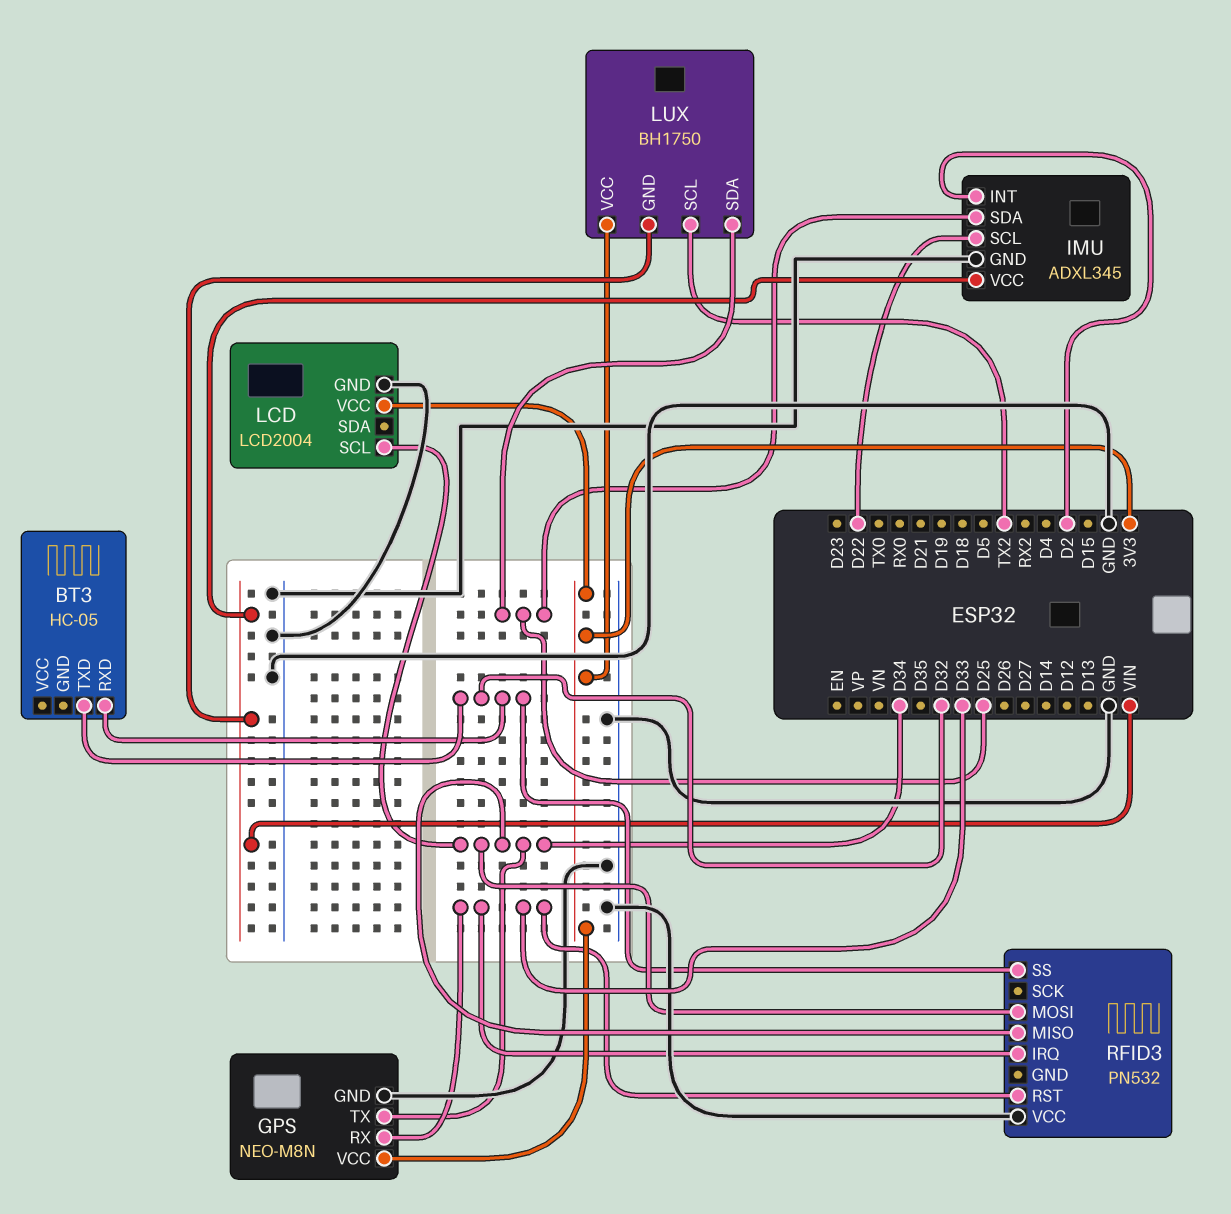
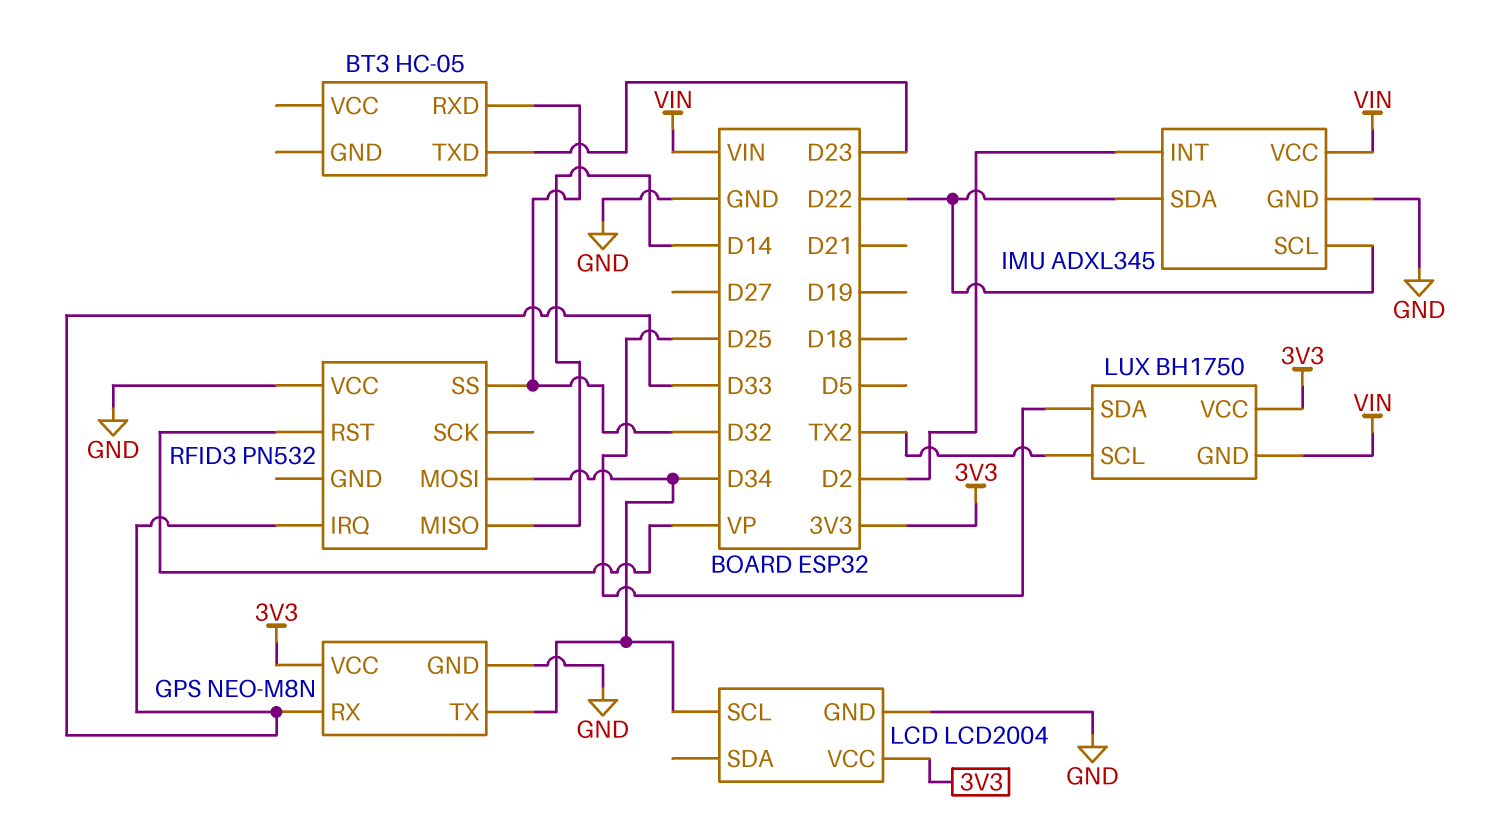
BT3 pin TXD: D32 -> D23
IMU pin SDA: D25 -> D22
RFID3 pin MISO: D34 -> D14
RFID3 pin RST: D33 -> VP

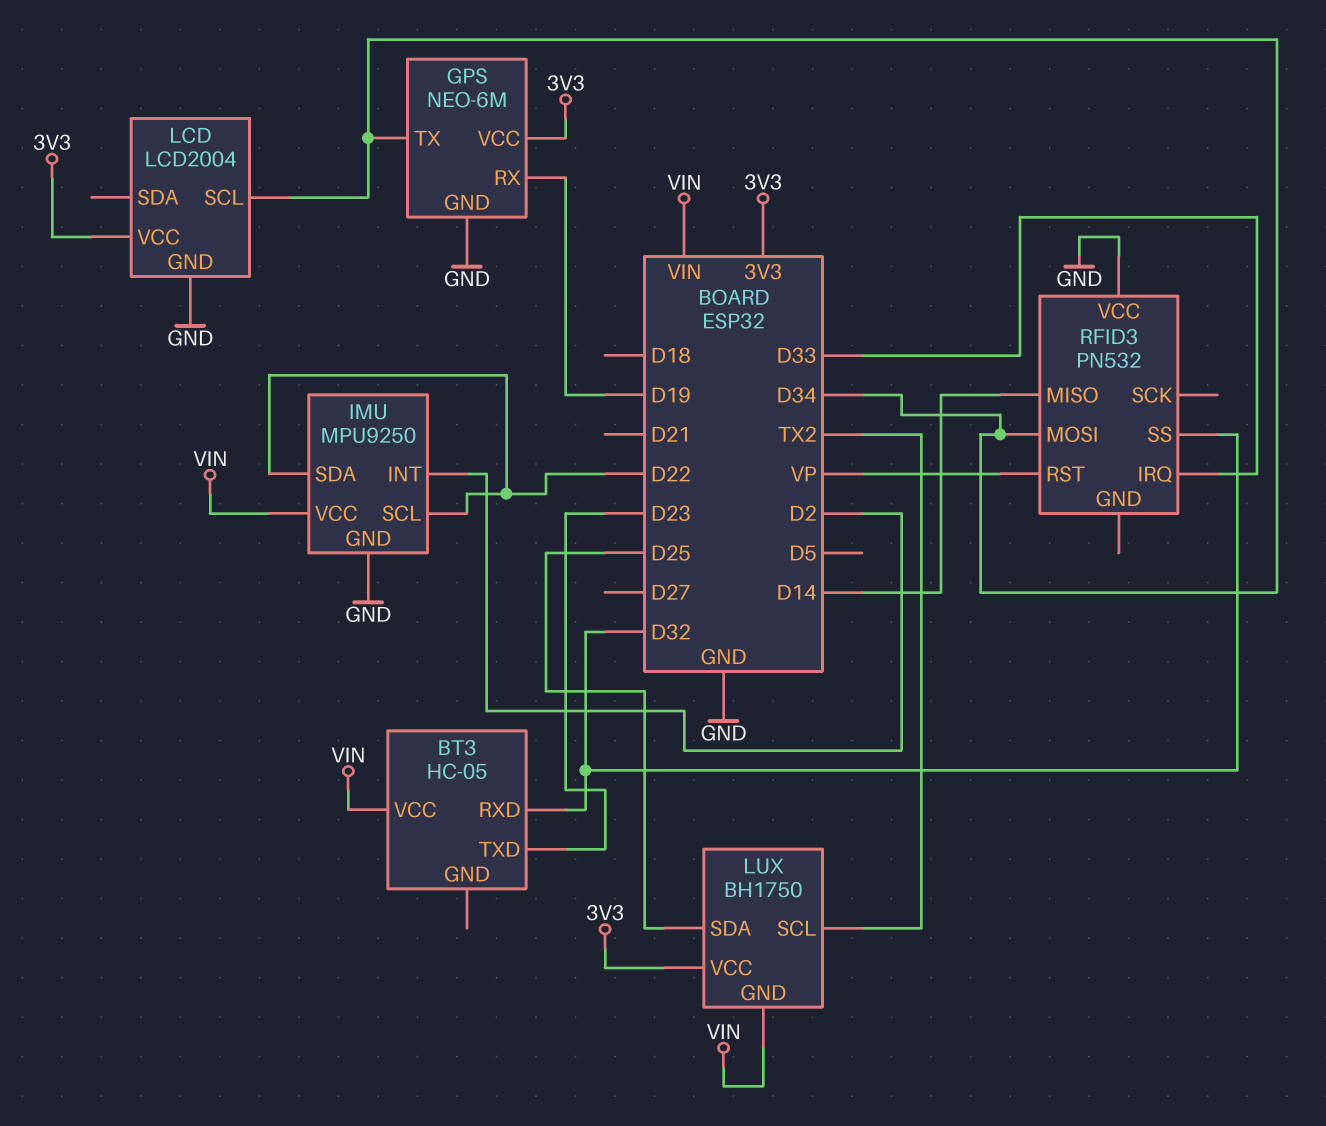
BT3 pin VCC: none -> VIN
GPS: NEO-M8N -> NEO-6M
GPS pin RX: D33 -> D19
IMU: ADXL345 -> MPU9250

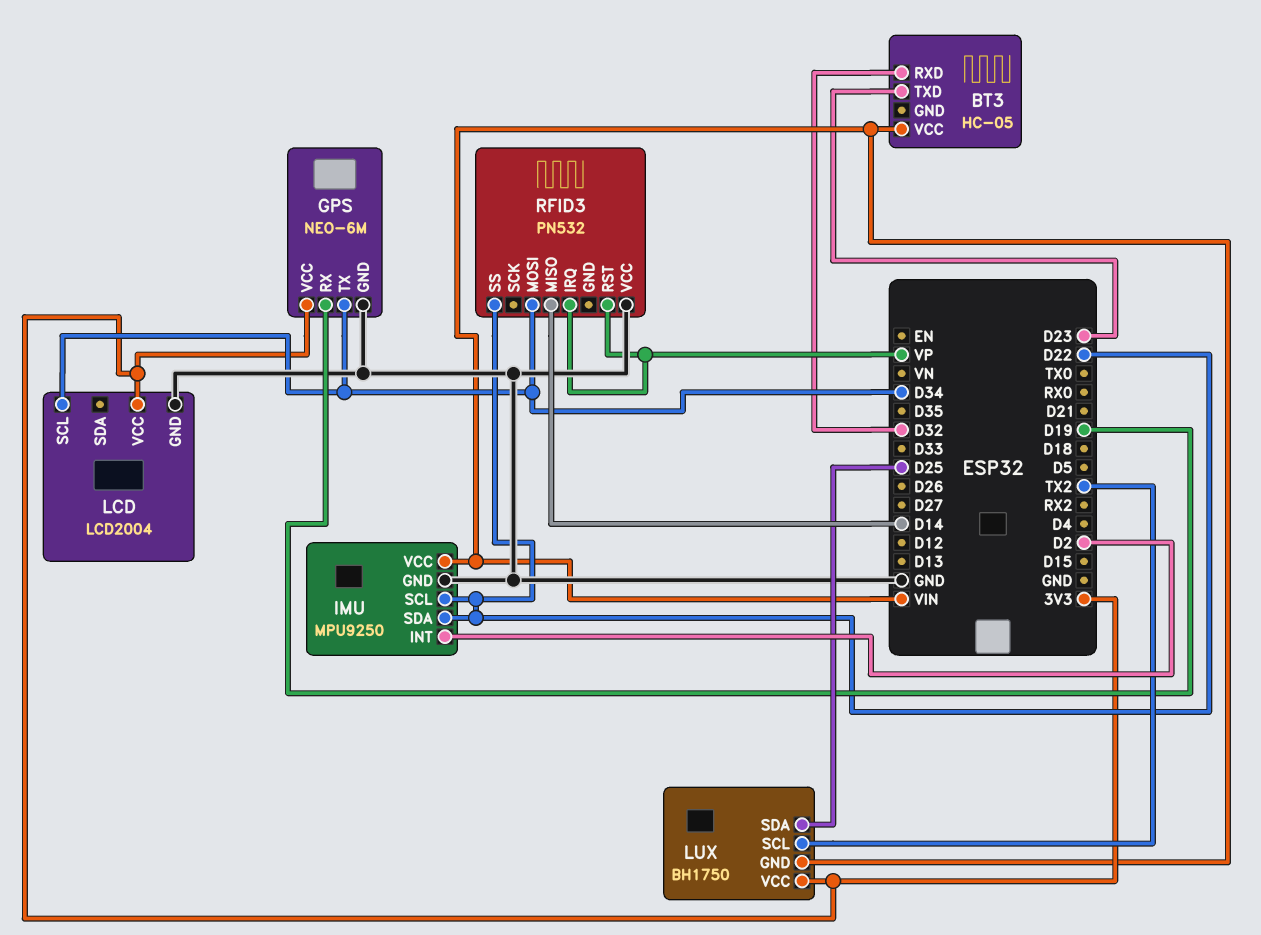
RFID3 pin IRQ: D33 -> VP
RFID3 pin SS: D32 -> D22

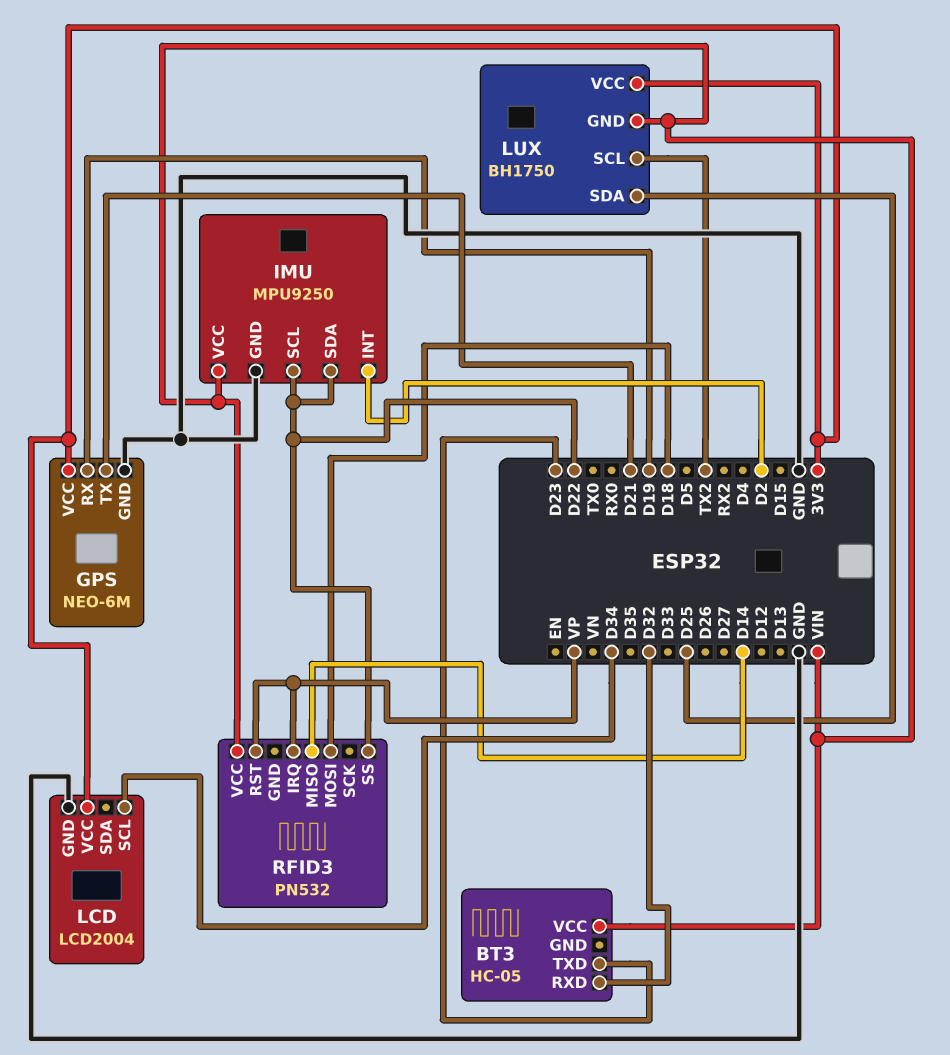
GPS pin TX: D34 -> D21
RFID3 pin MOSI: D34 -> D18
RFID3 pin VCC: GND -> VIN

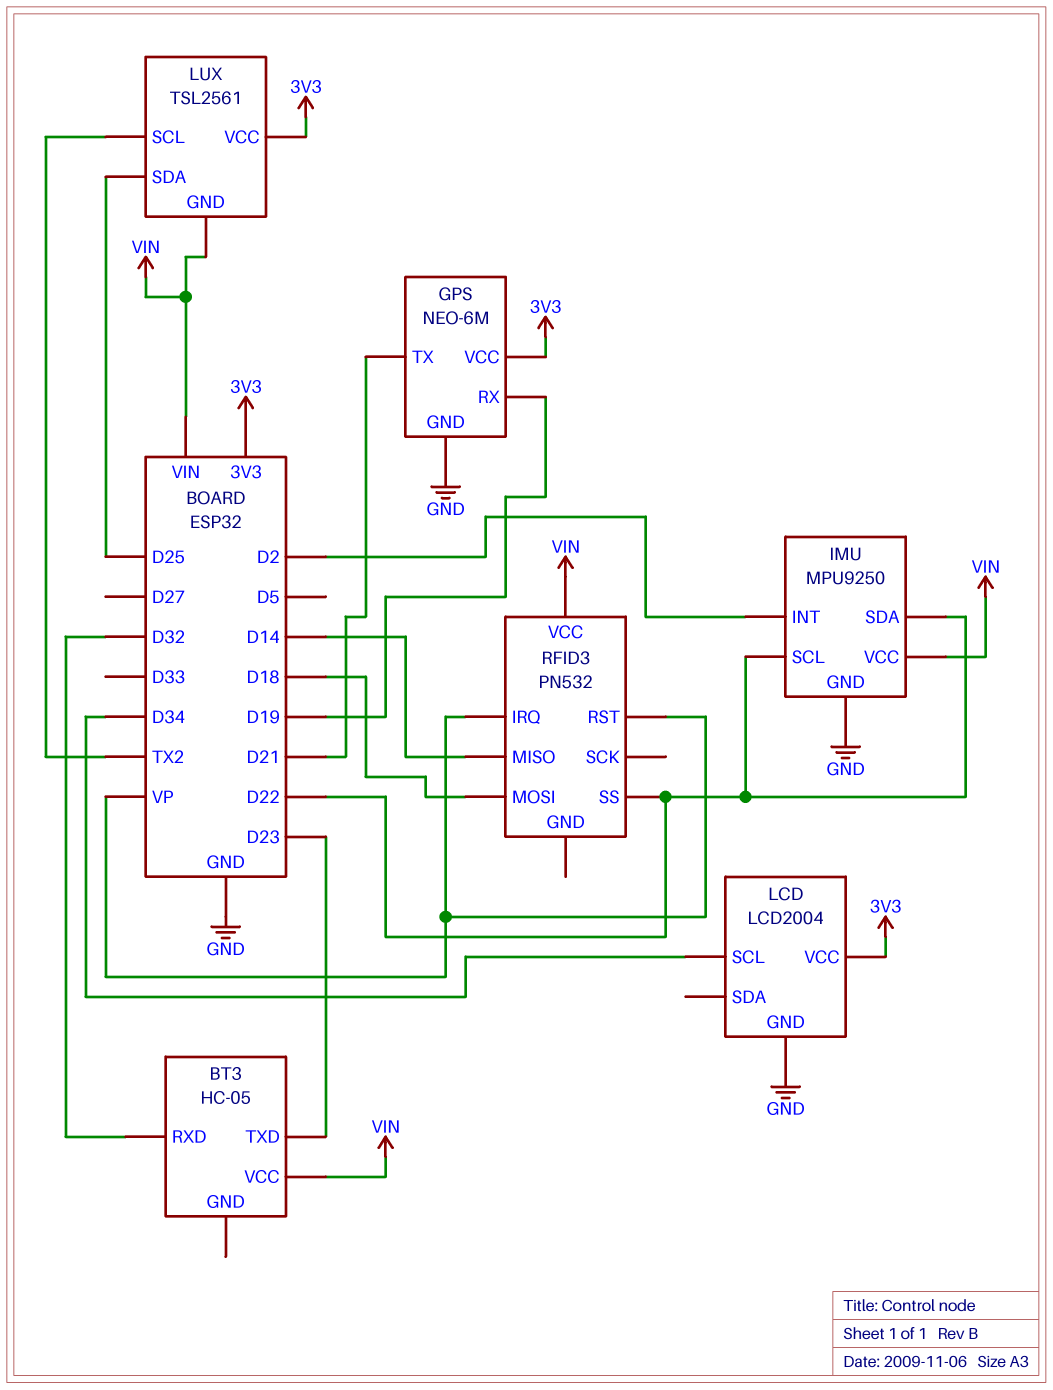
LUX: BH1750 -> TSL2561

